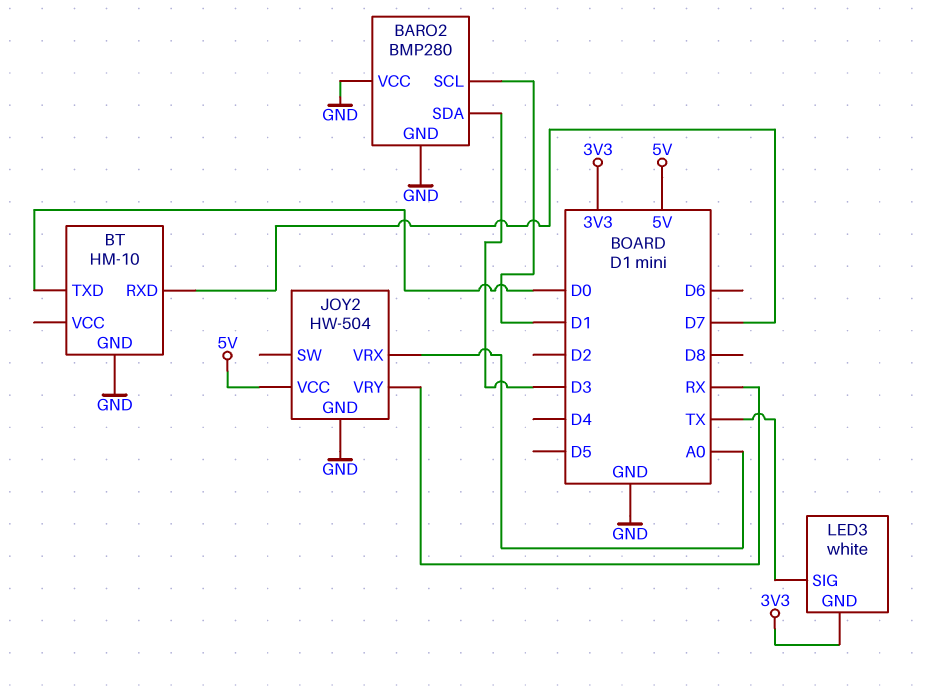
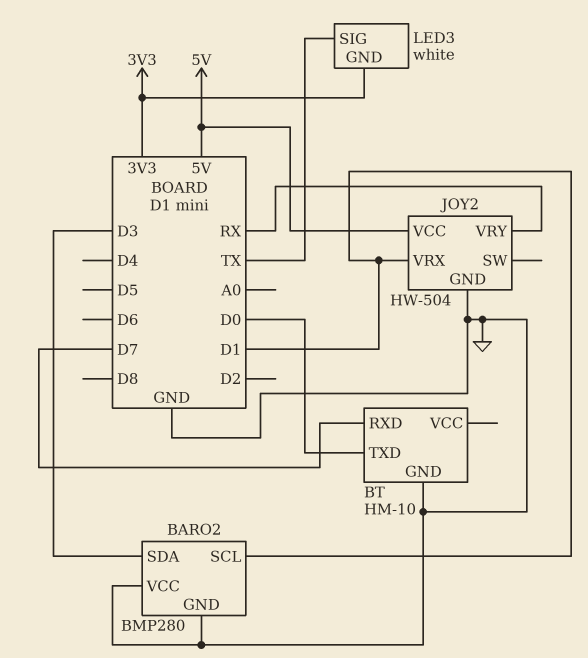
JOY2 pin VRX: A0 -> D1

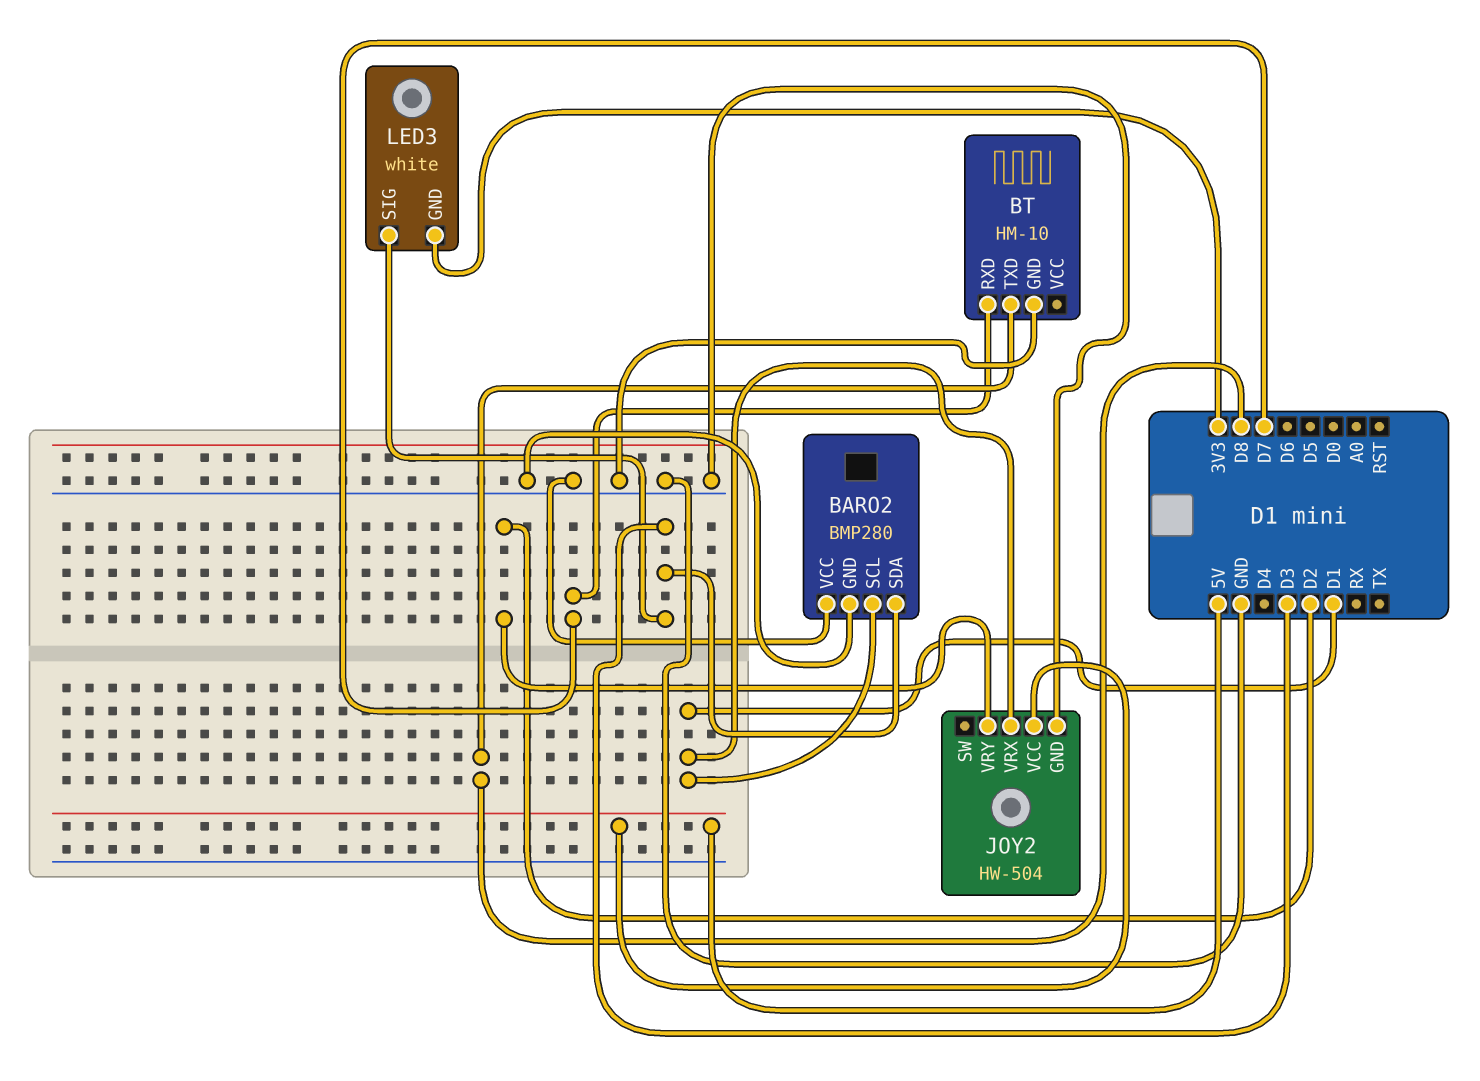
BT pin TXD: D0 -> D8
JOY2 pin VRY: RX -> D2
LED3 pin SIG: TX -> D3

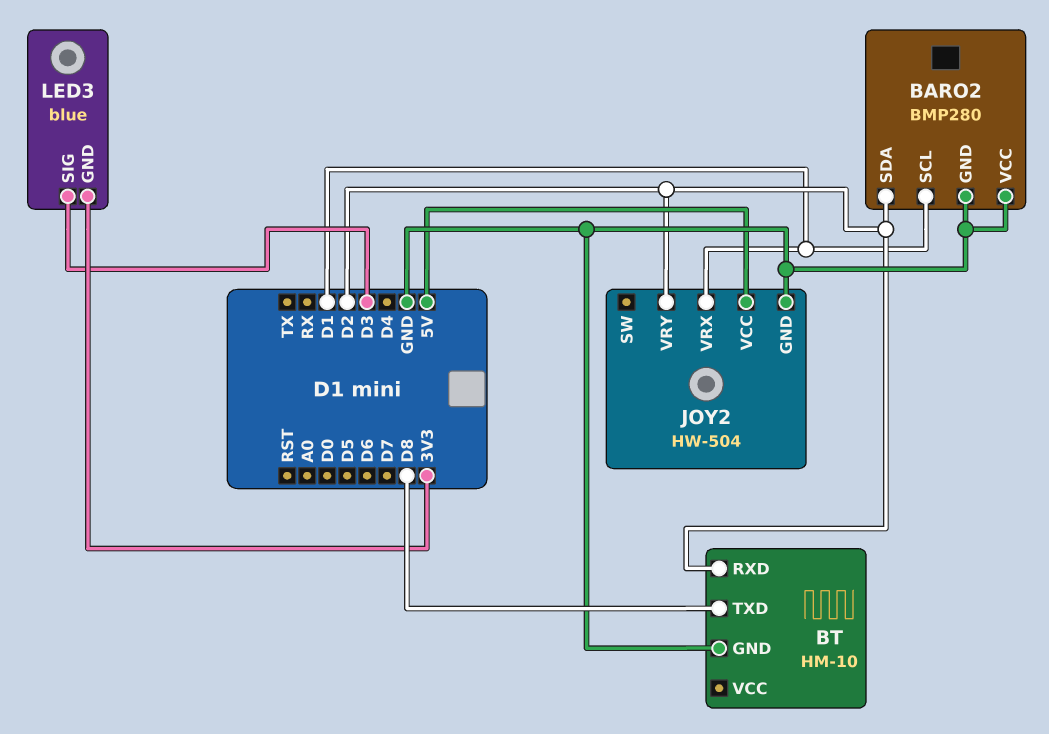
BARO2 pin SDA: D3 -> D2
BT pin RXD: D7 -> D2
LED3: white -> blue

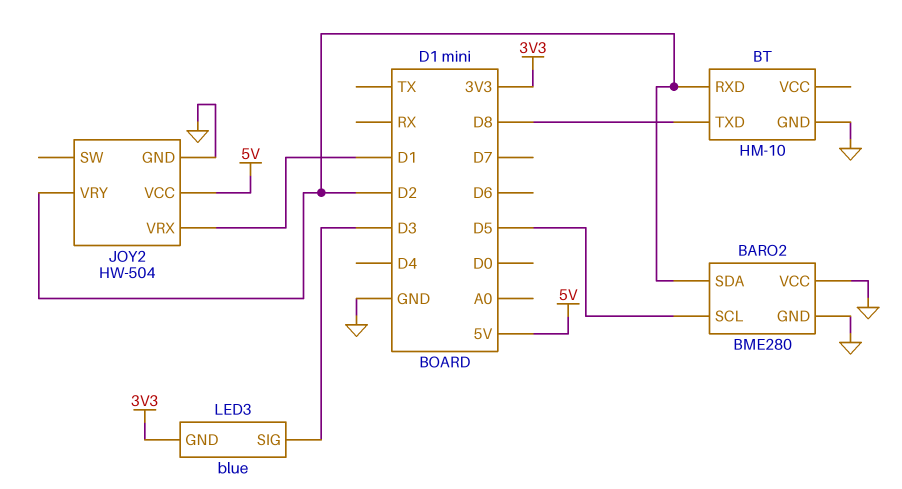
BARO2: BMP280 -> BME280
BARO2 pin SCL: D1 -> D5

